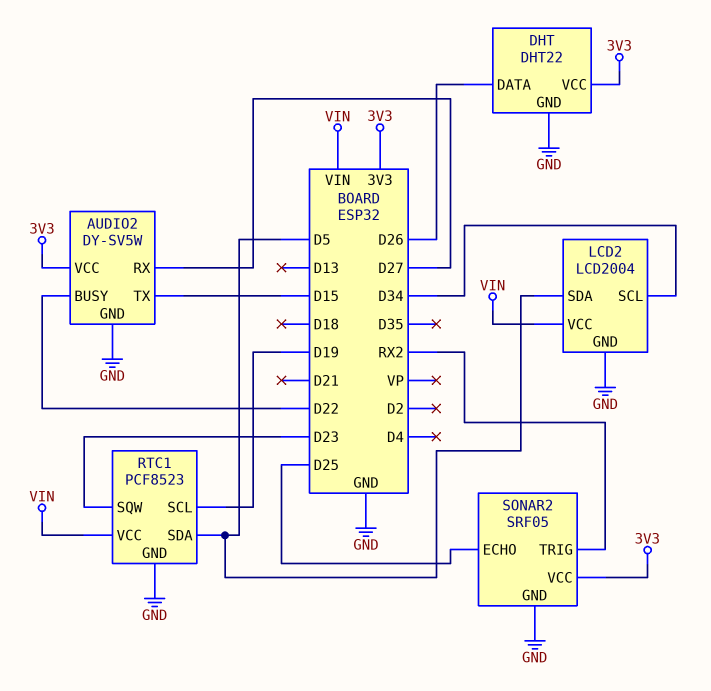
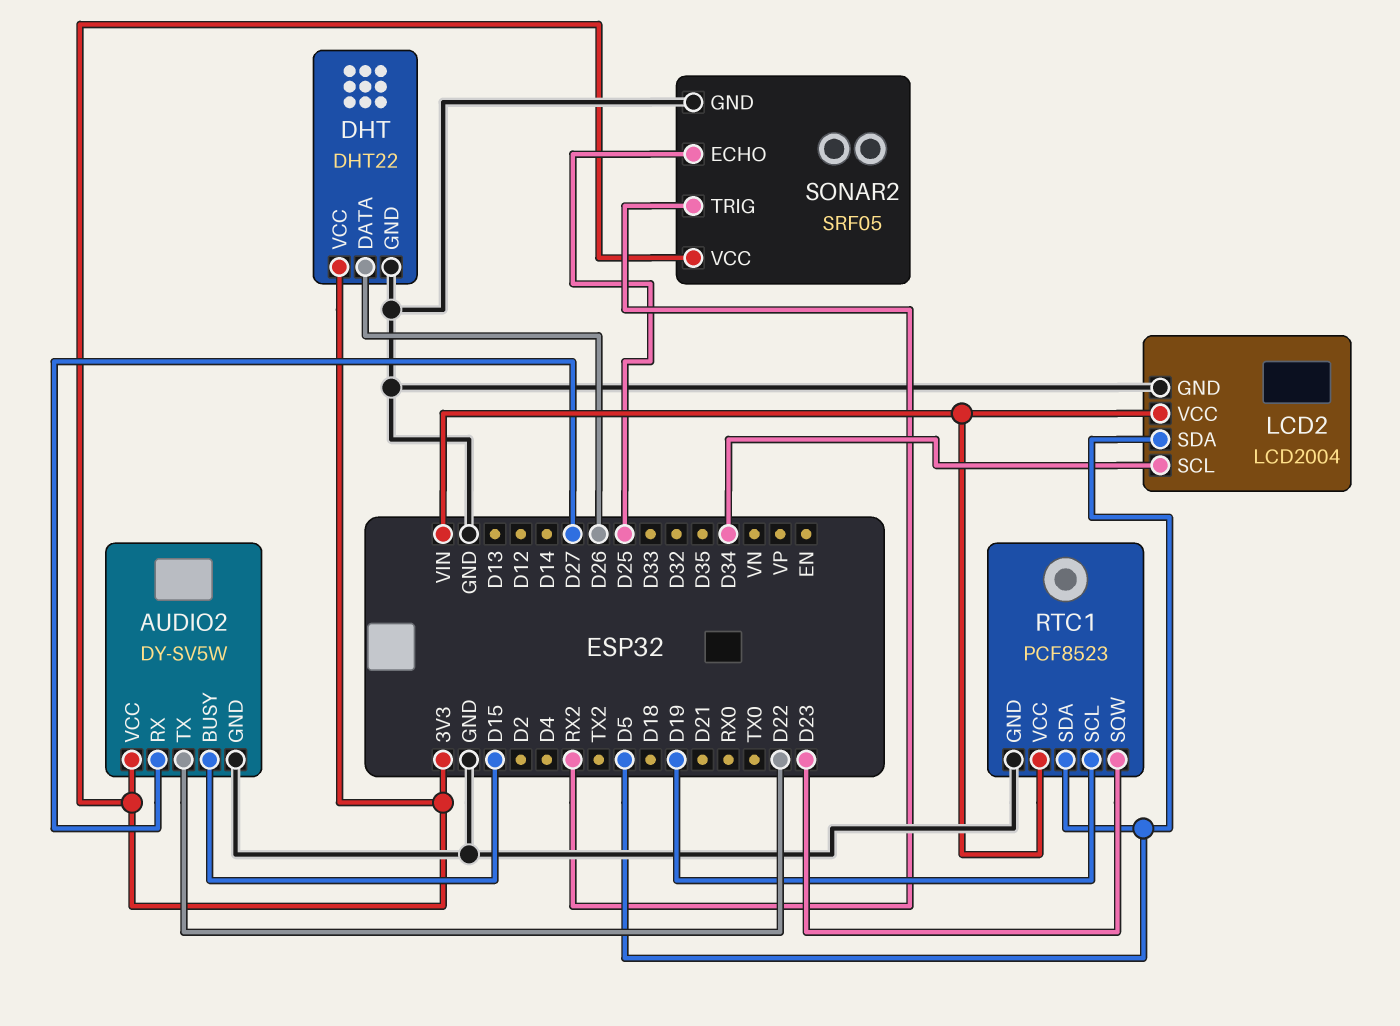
AUDIO2 pin BUSY: D22 -> D15
AUDIO2 pin TX: D15 -> D22

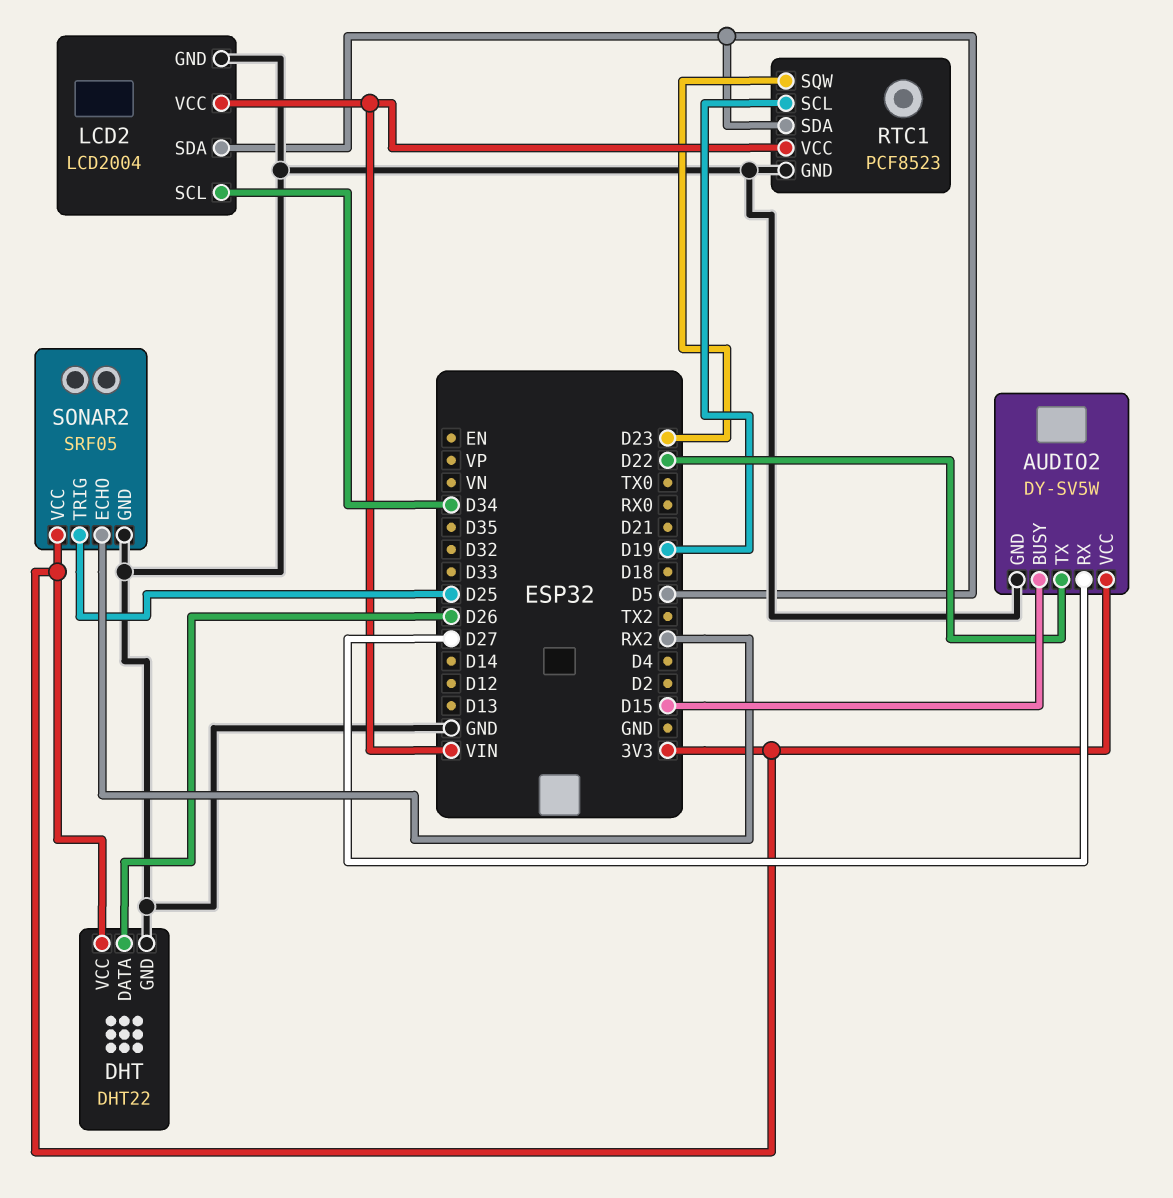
SONAR2 pin ECHO: D25 -> RX2
SONAR2 pin TRIG: RX2 -> D25

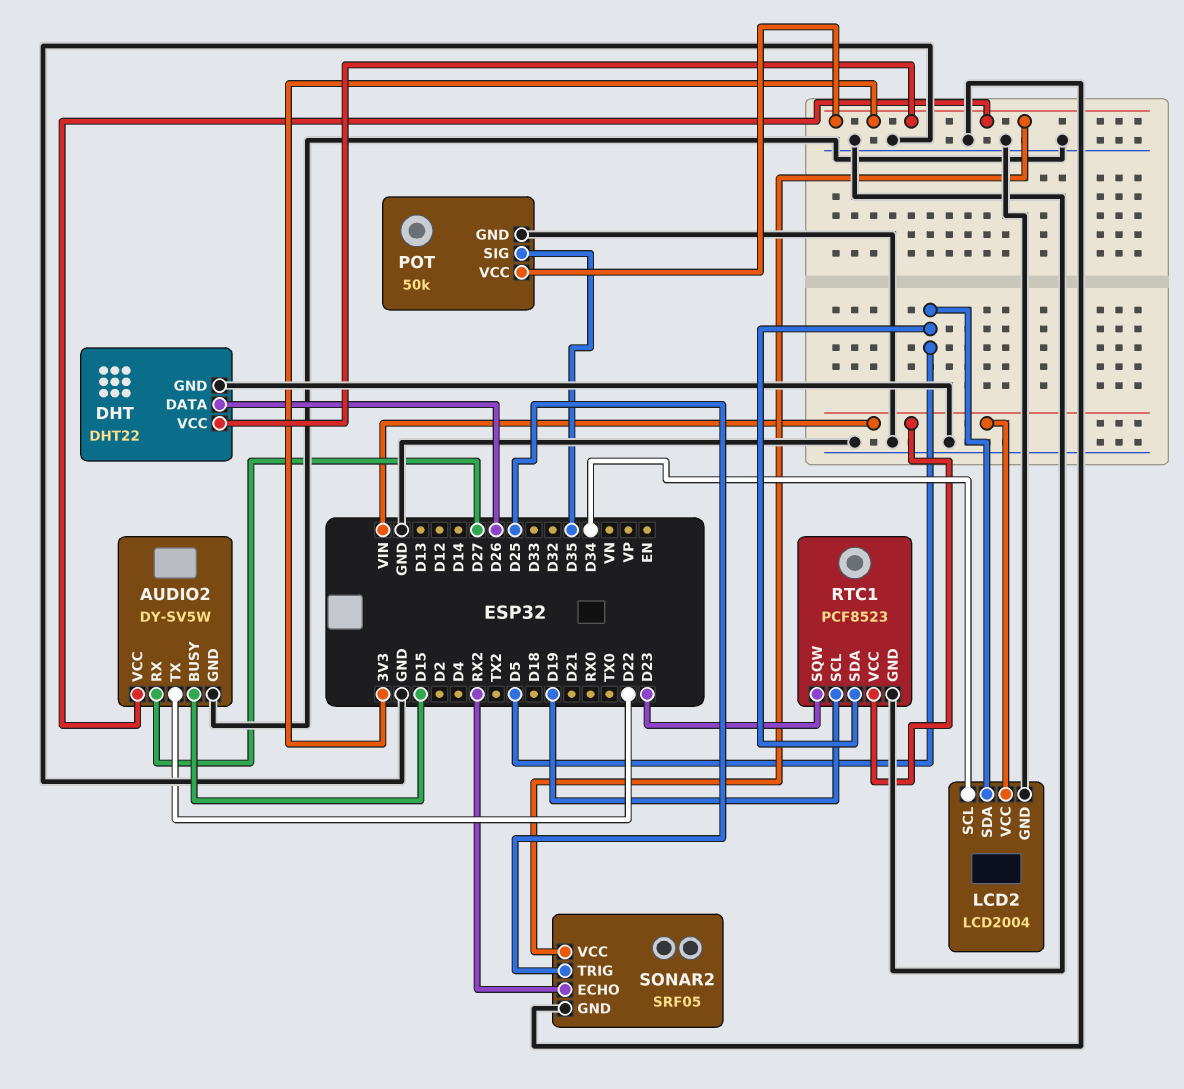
POT: none -> 50k
POT pin GND: none -> GND
POT pin SIG: none -> D35
POT pin VCC: none -> 3V3

